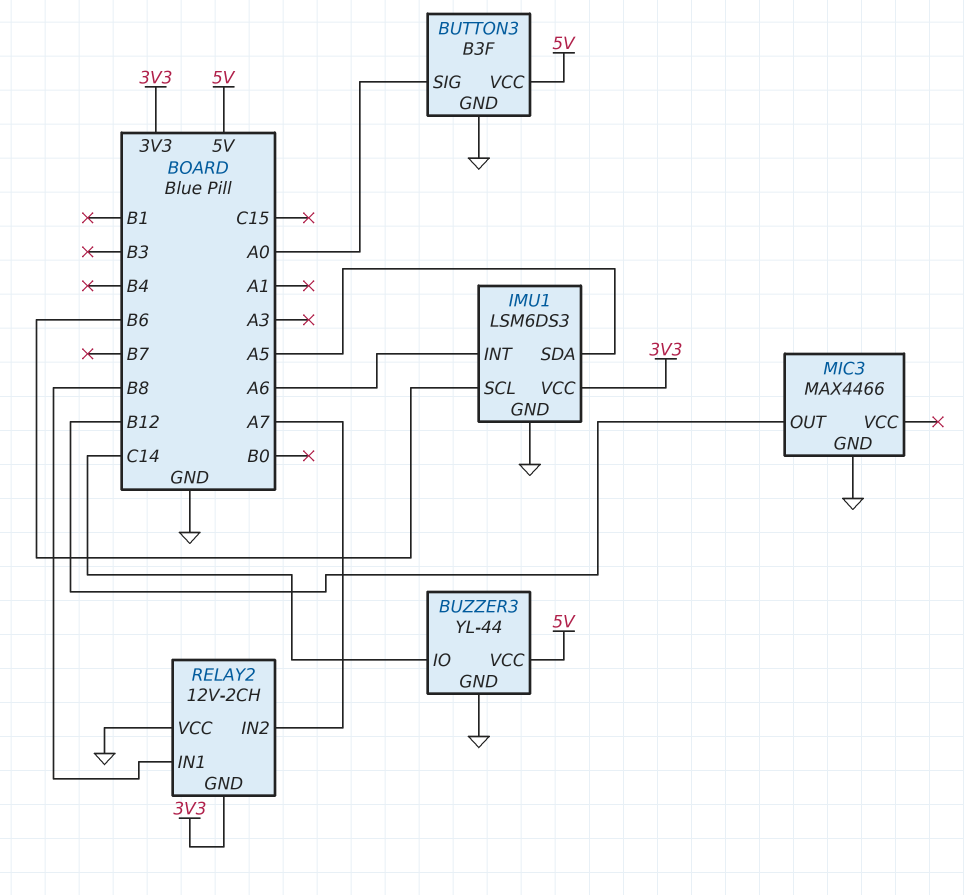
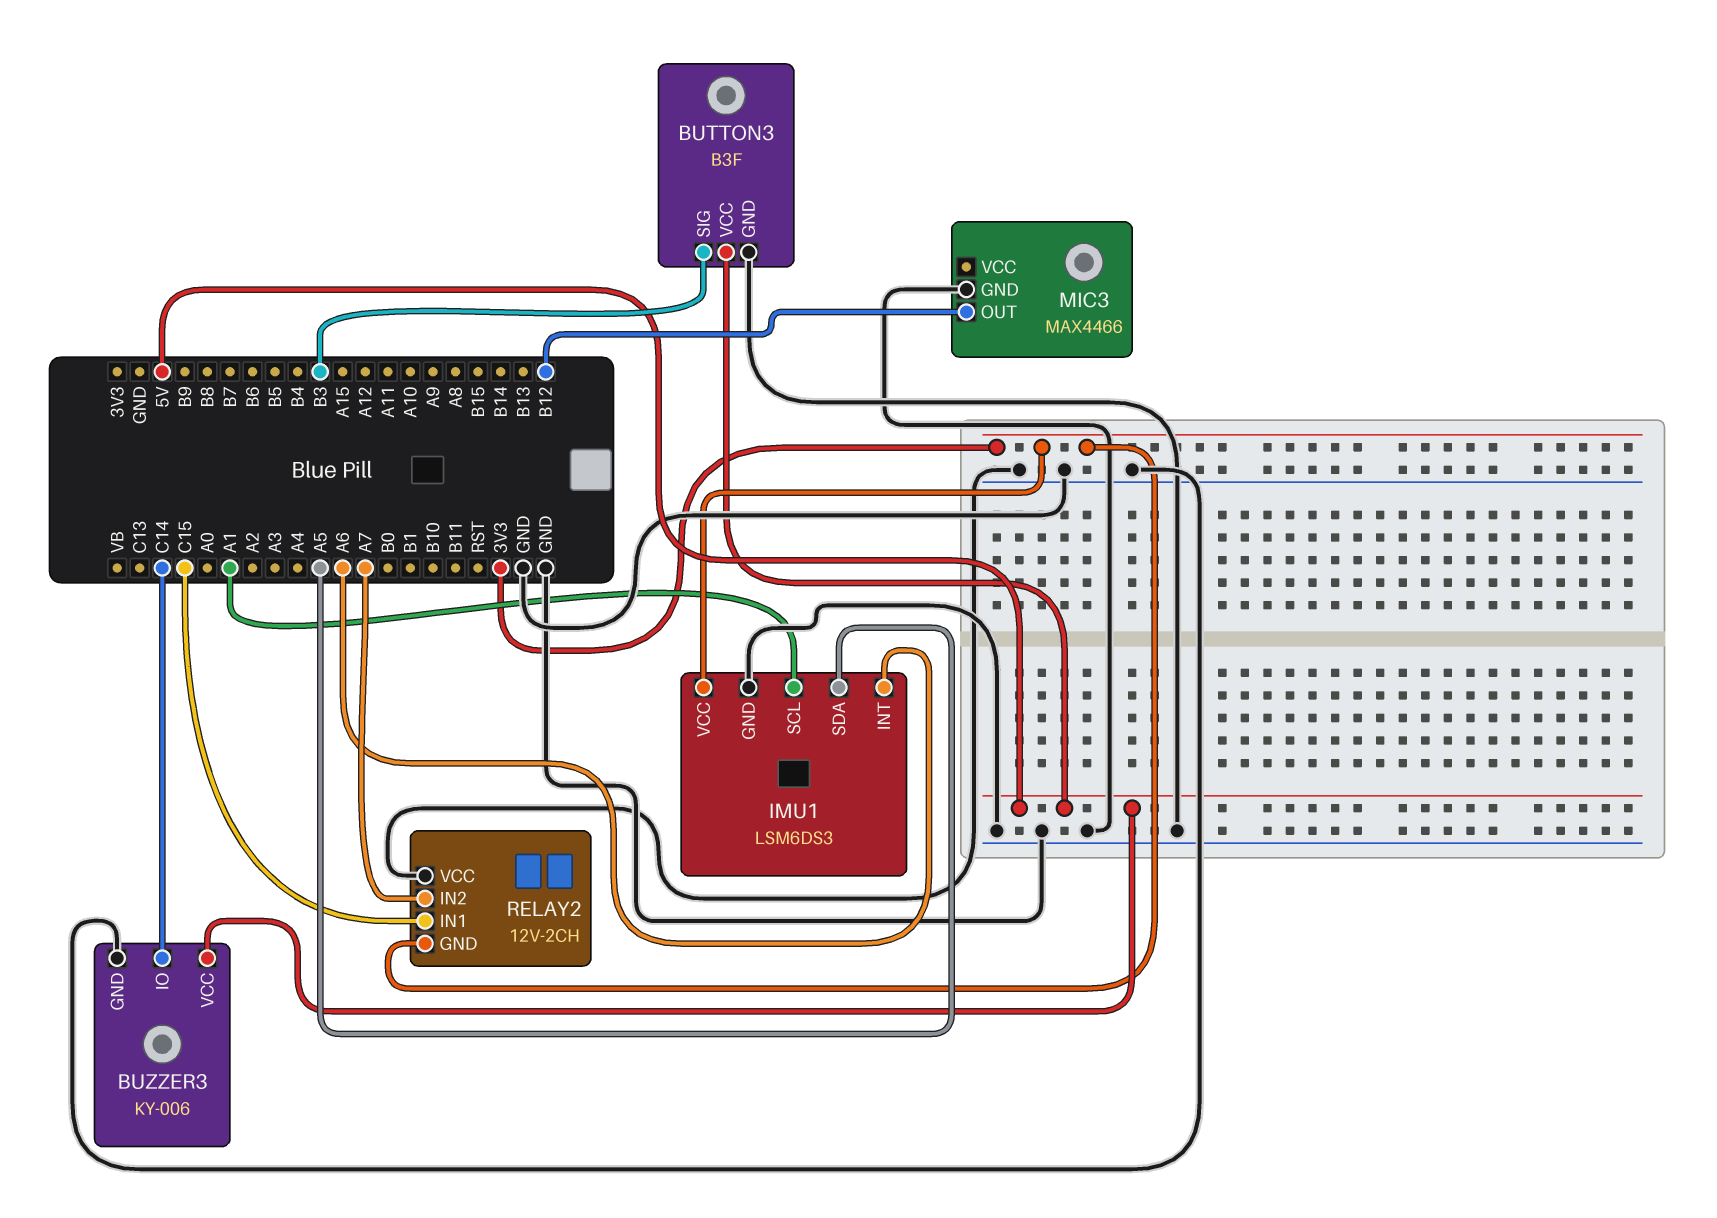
BUTTON3 pin SIG: A0 -> B3
BUZZER3: YL-44 -> KY-006
IMU1 pin SCL: B6 -> A1
RELAY2 pin IN1: B8 -> C15

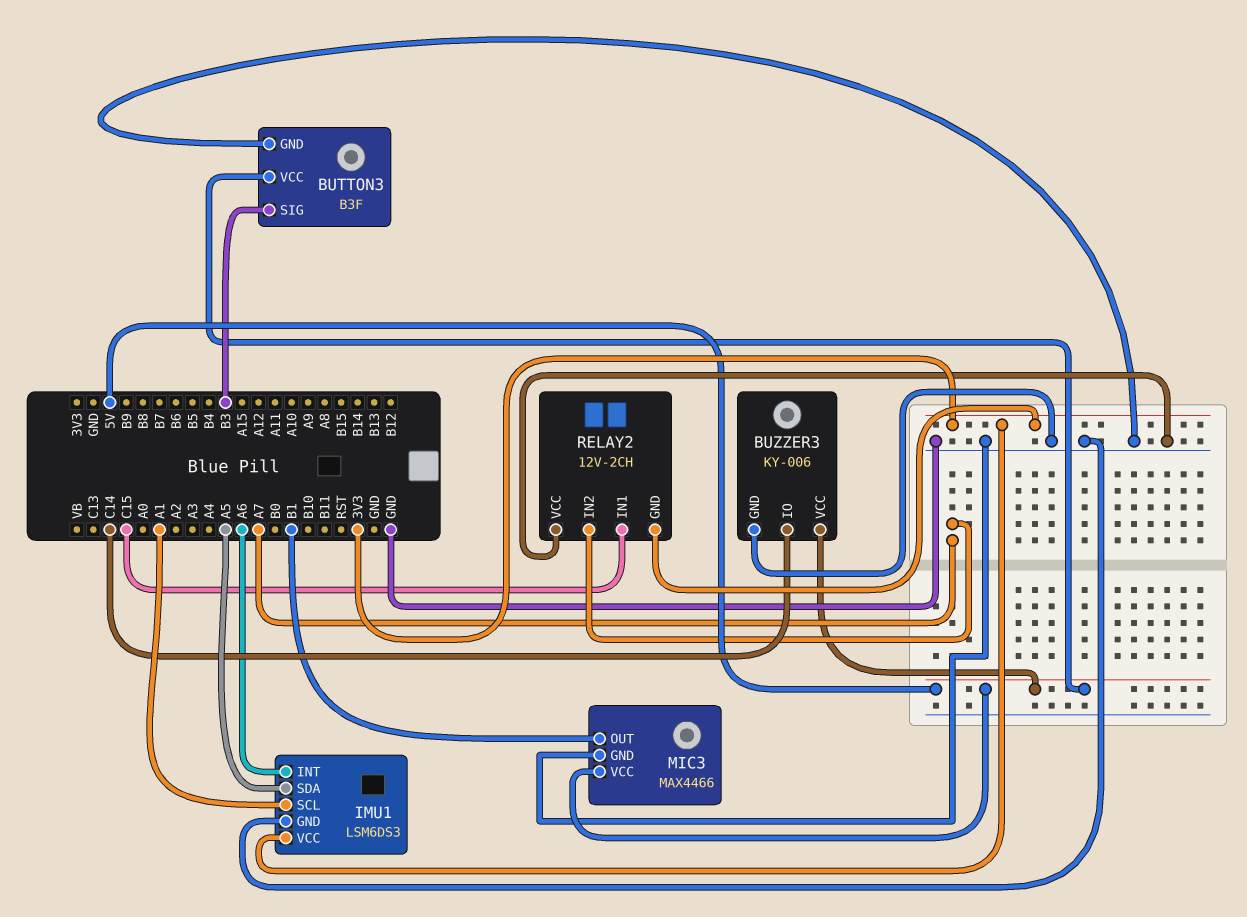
MIC3 pin OUT: B12 -> B1
MIC3 pin VCC: none -> 5V

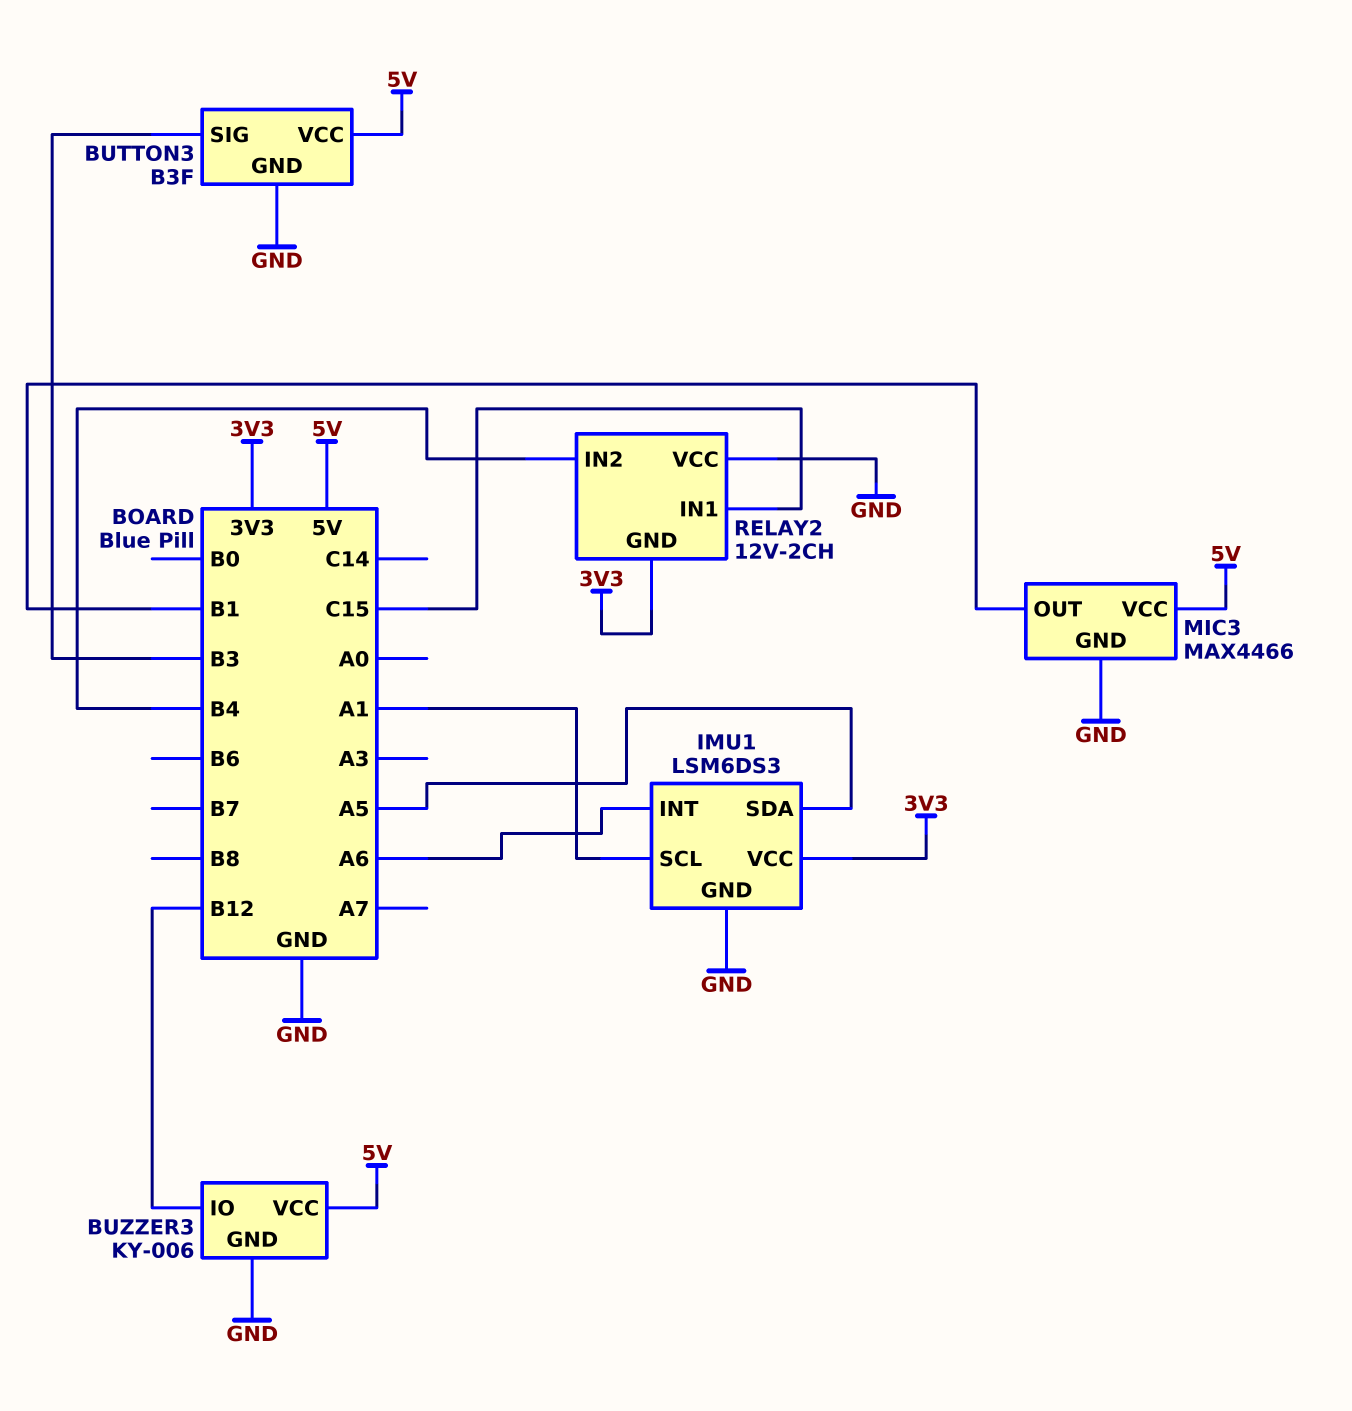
BUZZER3 pin IO: C14 -> B12
RELAY2 pin IN2: A7 -> B4

